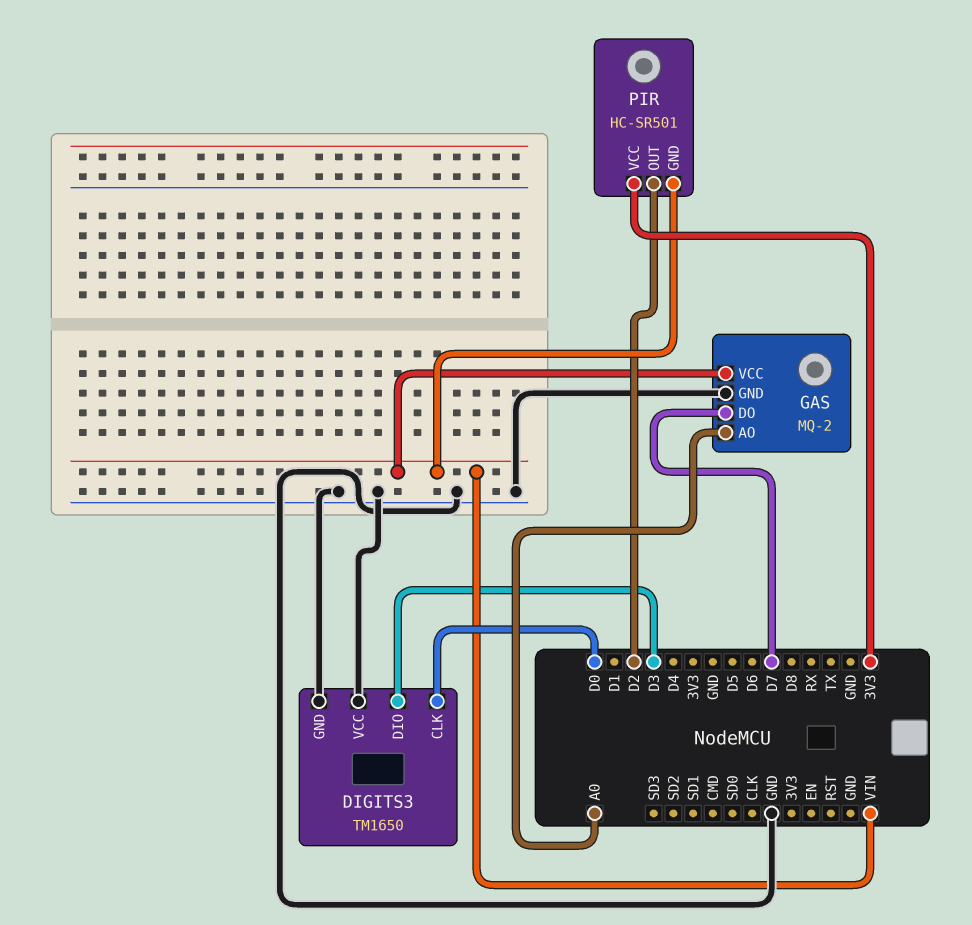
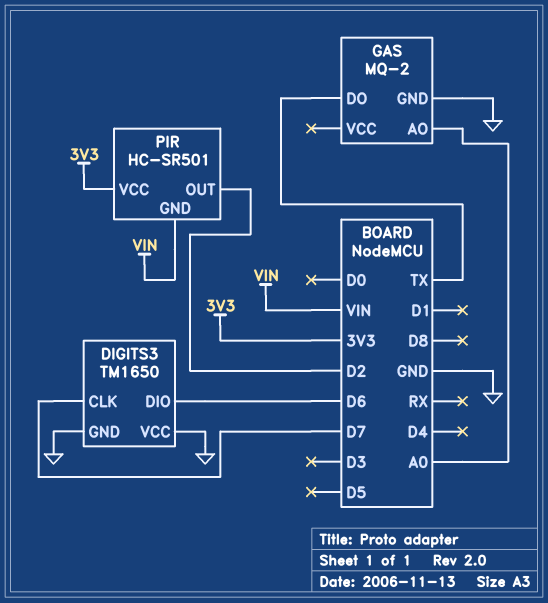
DIGITS3 pin CLK: D0 -> D7
DIGITS3 pin DIO: D3 -> D6
GAS pin DO: D7 -> TX
GAS pin VCC: VIN -> none

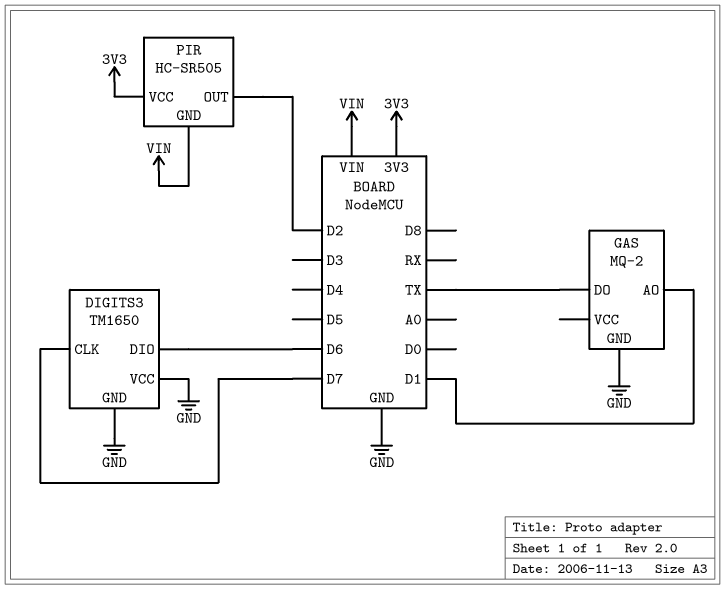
GAS pin AO: A0 -> D1
PIR: HC-SR501 -> HC-SR505

